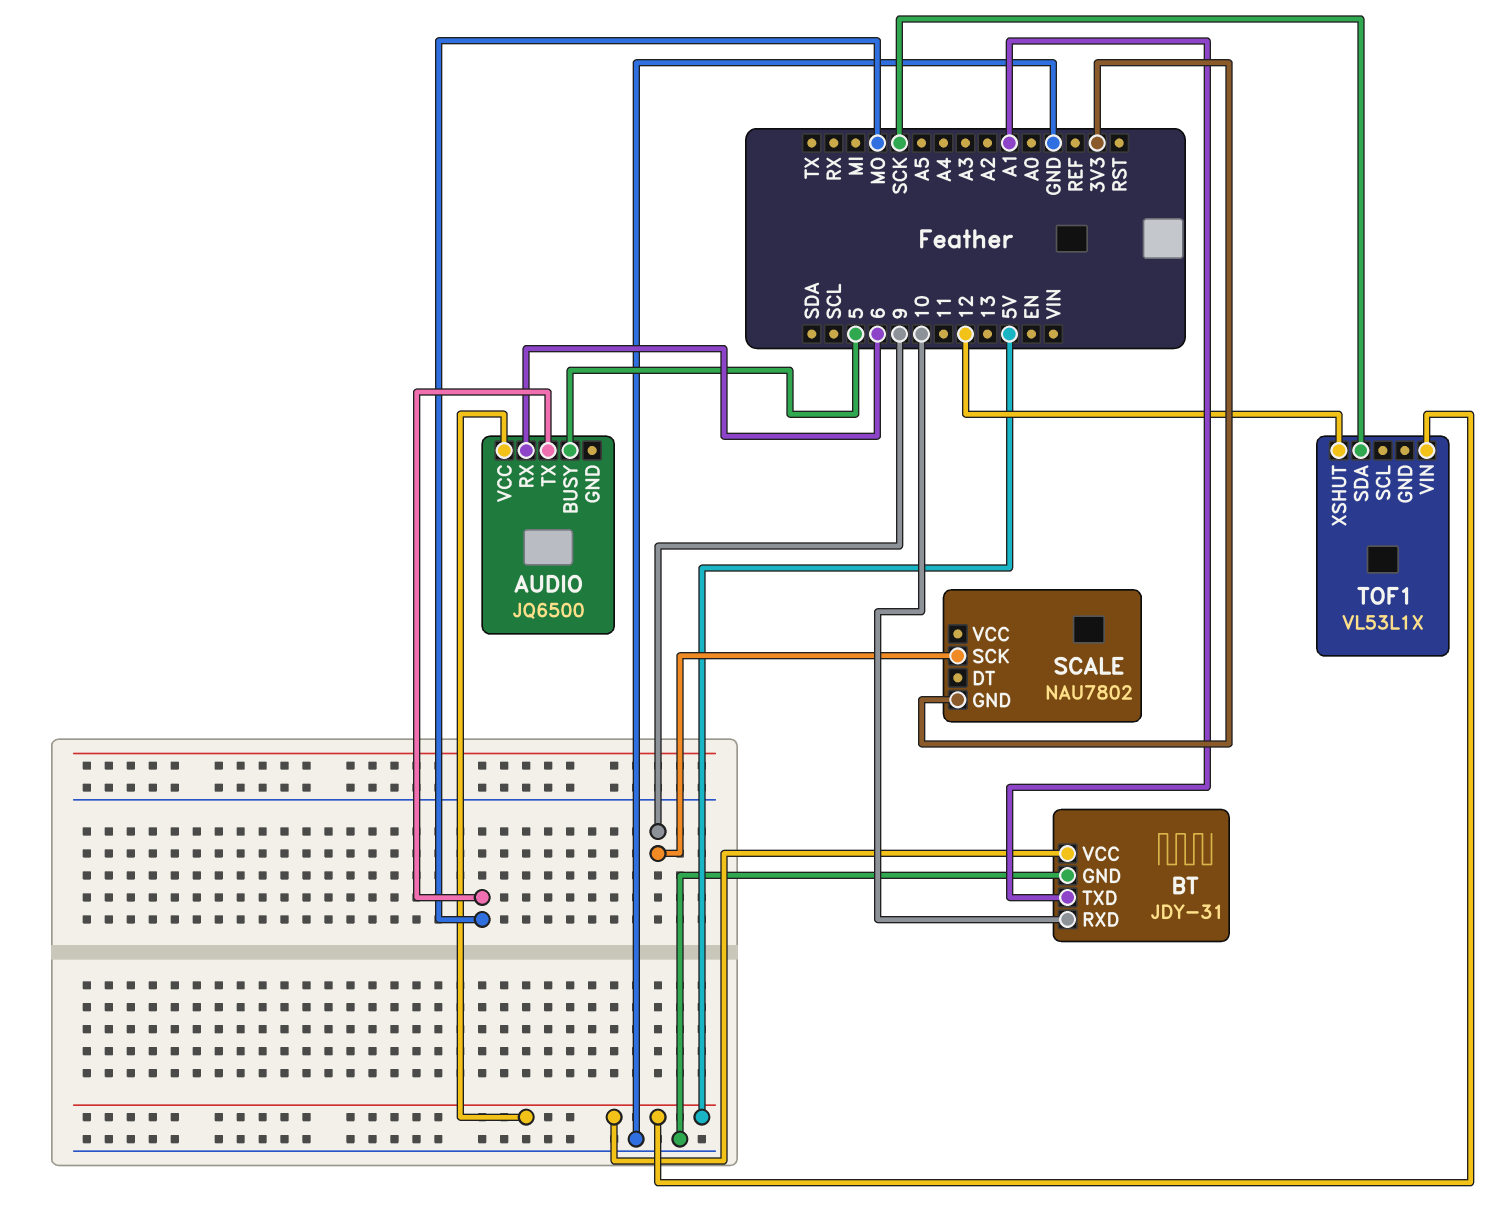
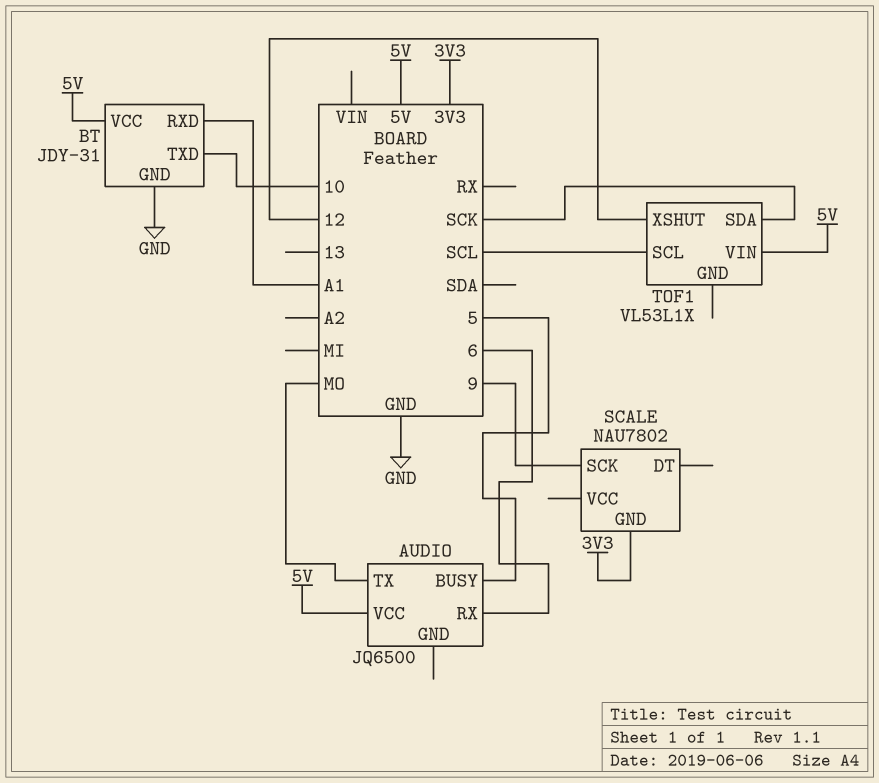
BT pin RXD: 10 -> A1
BT pin TXD: A1 -> 10
TOF1 pin SCL: none -> SCL

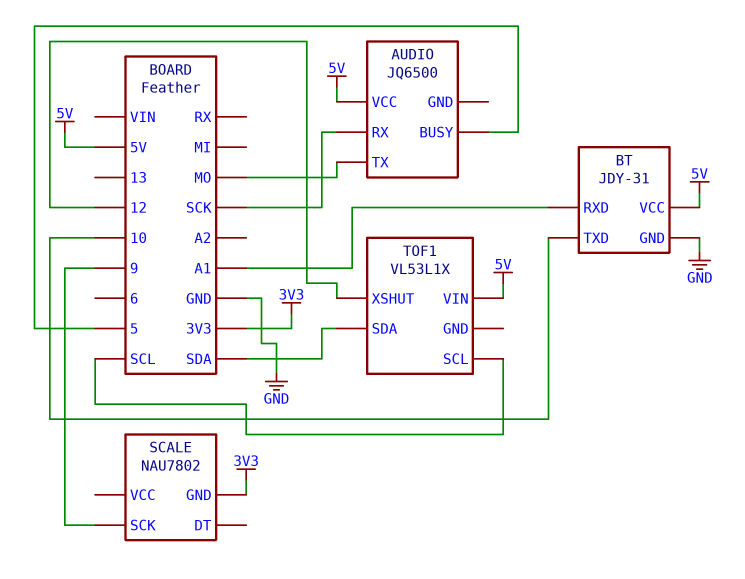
AUDIO pin RX: 6 -> SCK
TOF1 pin SDA: SCK -> SDA

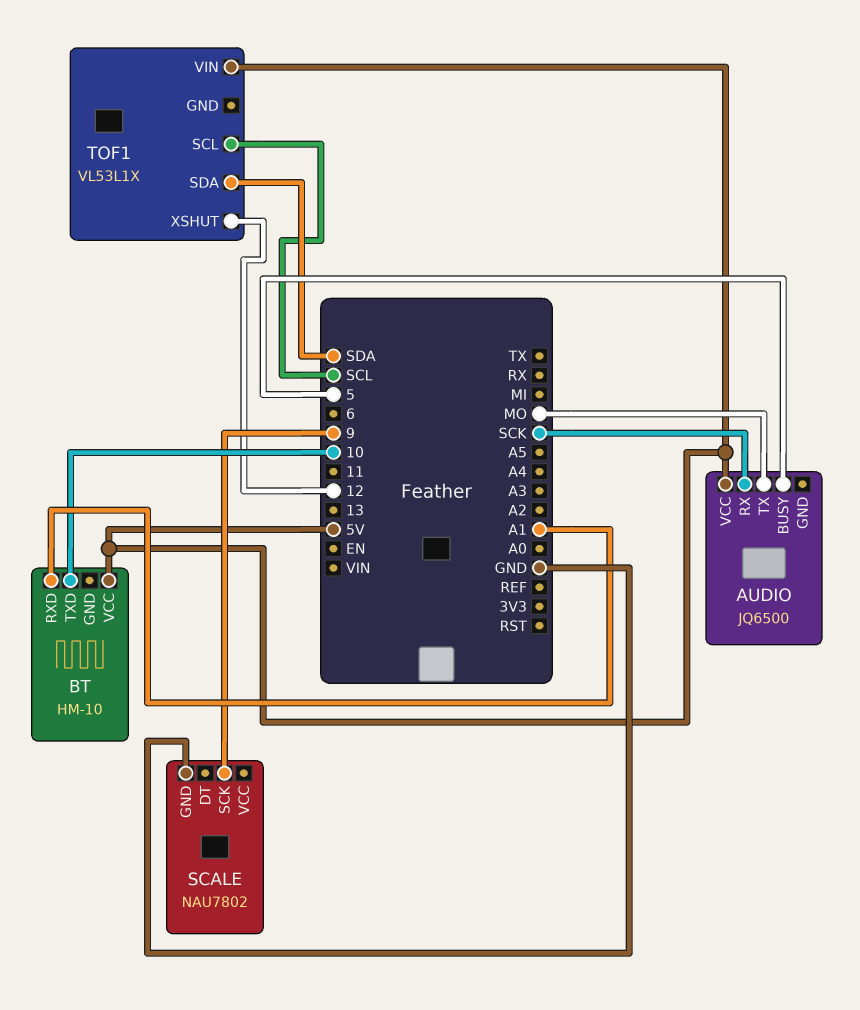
BT: JDY-31 -> HM-10
BT pin GND: GND -> none
SCALE pin GND: 3V3 -> GND

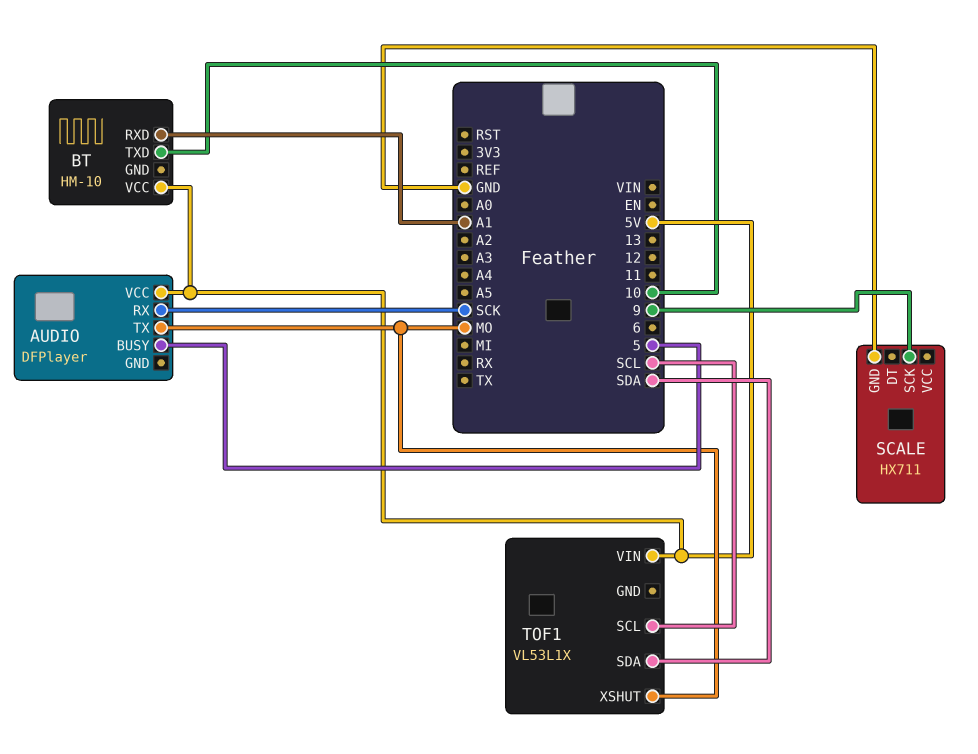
AUDIO: JQ6500 -> DFPlayer
SCALE: NAU7802 -> HX711
TOF1 pin XSHUT: 12 -> MO

